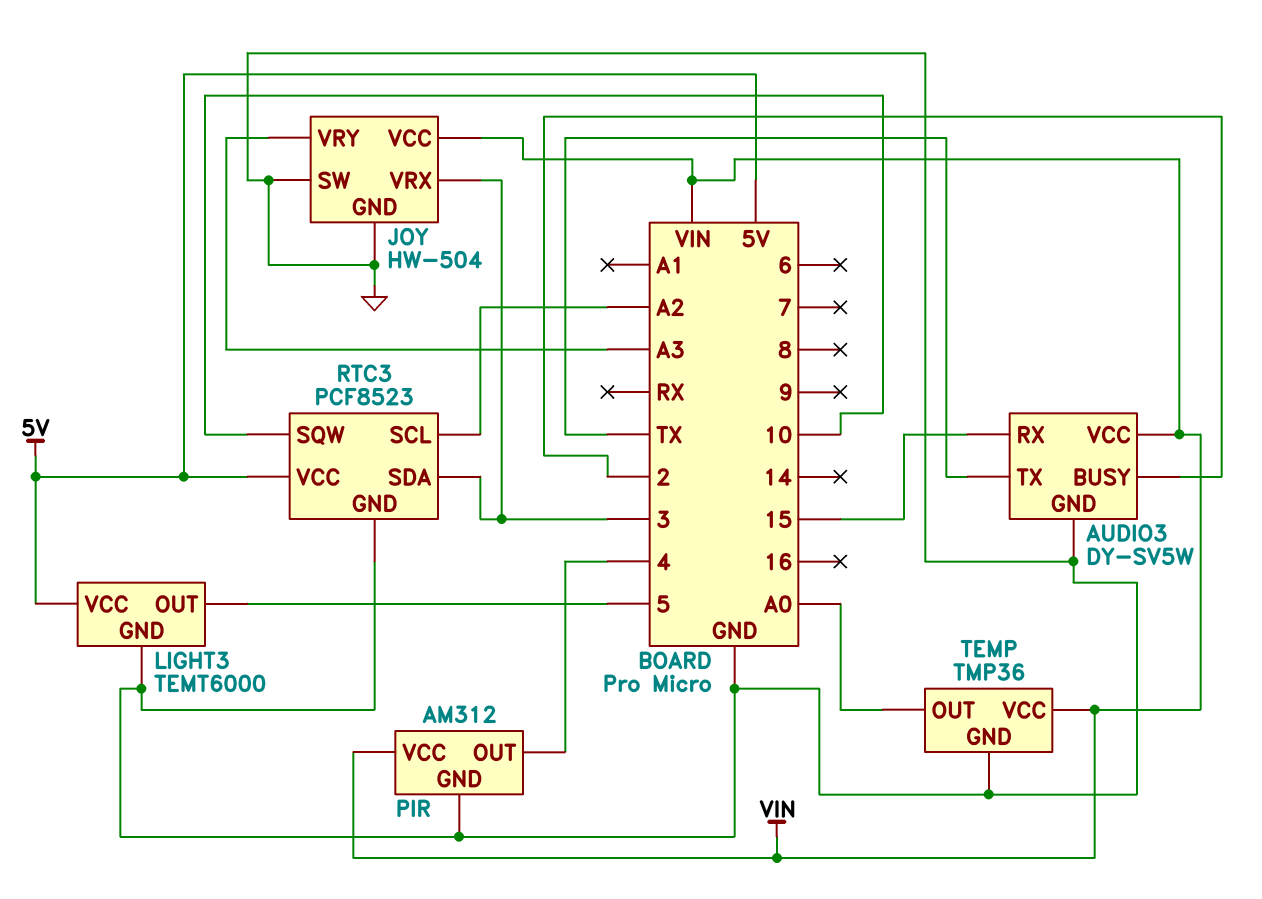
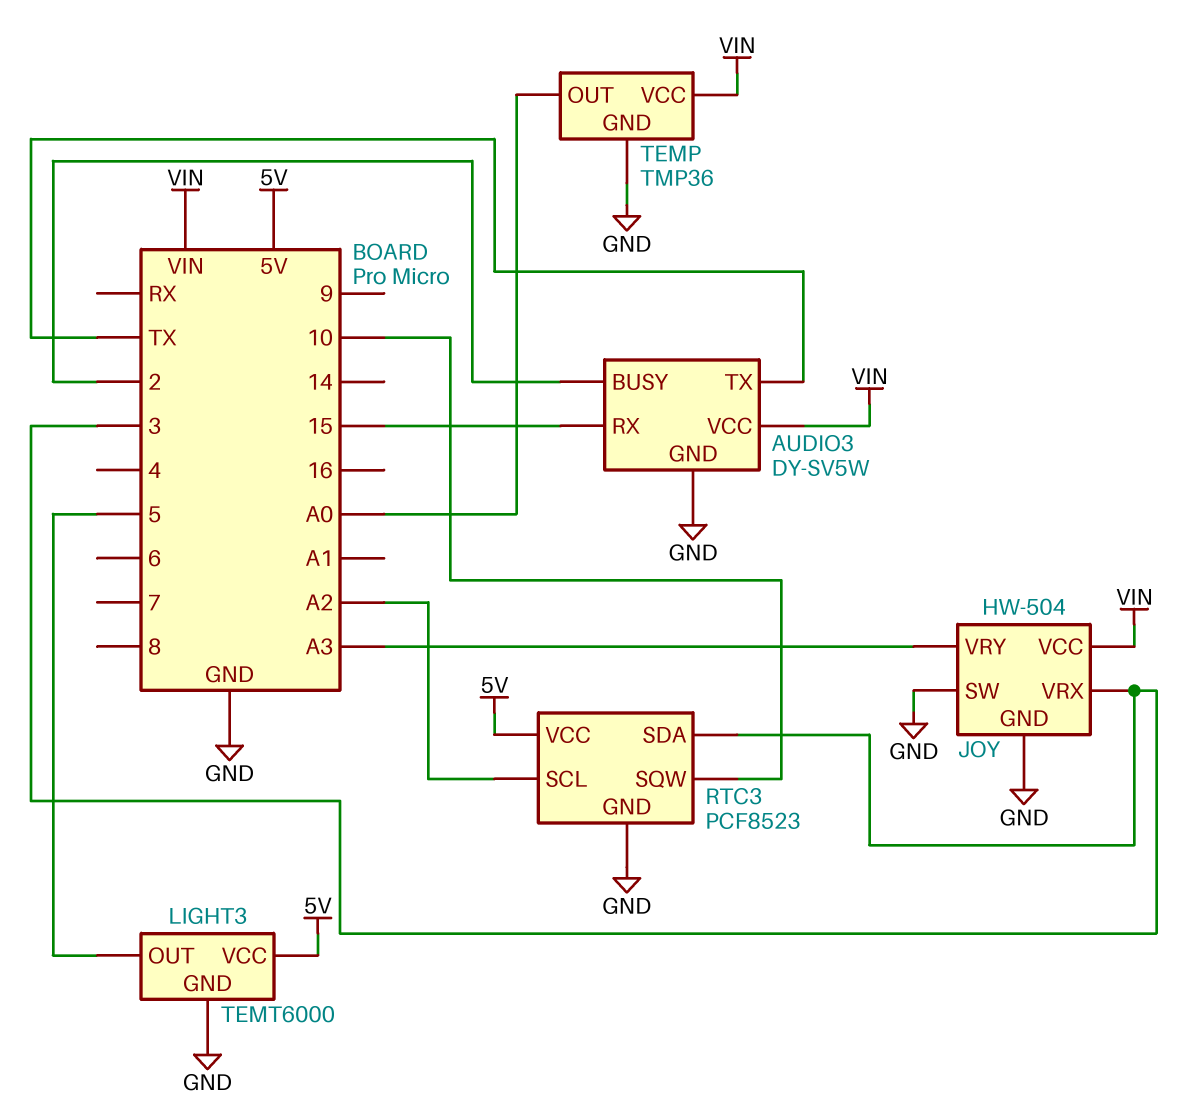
PIR: AM312 -> none
PIR pin GND: GND -> none
PIR pin OUT: 4 -> none
PIR pin VCC: VIN -> none

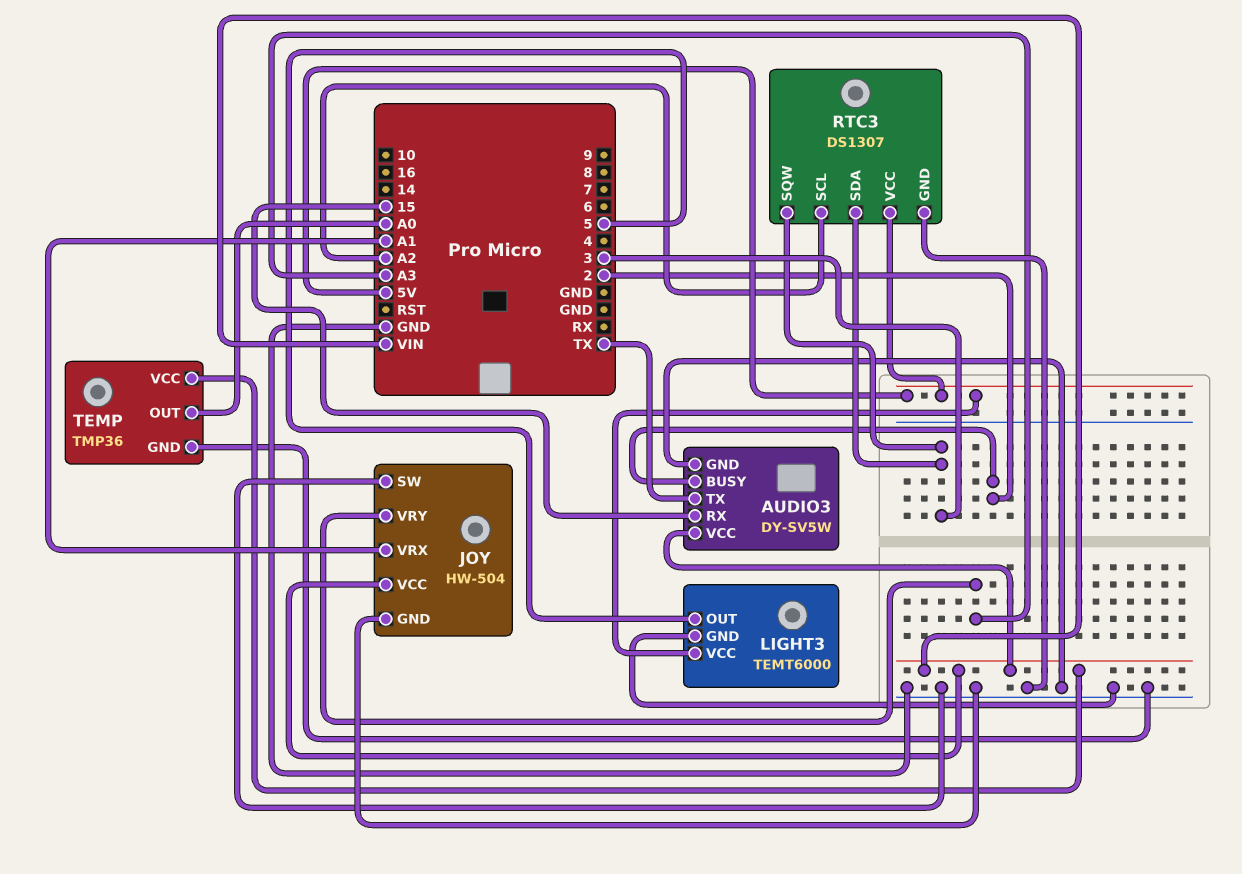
JOY pin VRX: 3 -> A1
RTC3: PCF8523 -> DS1307
RTC3 pin SQW: 10 -> 3

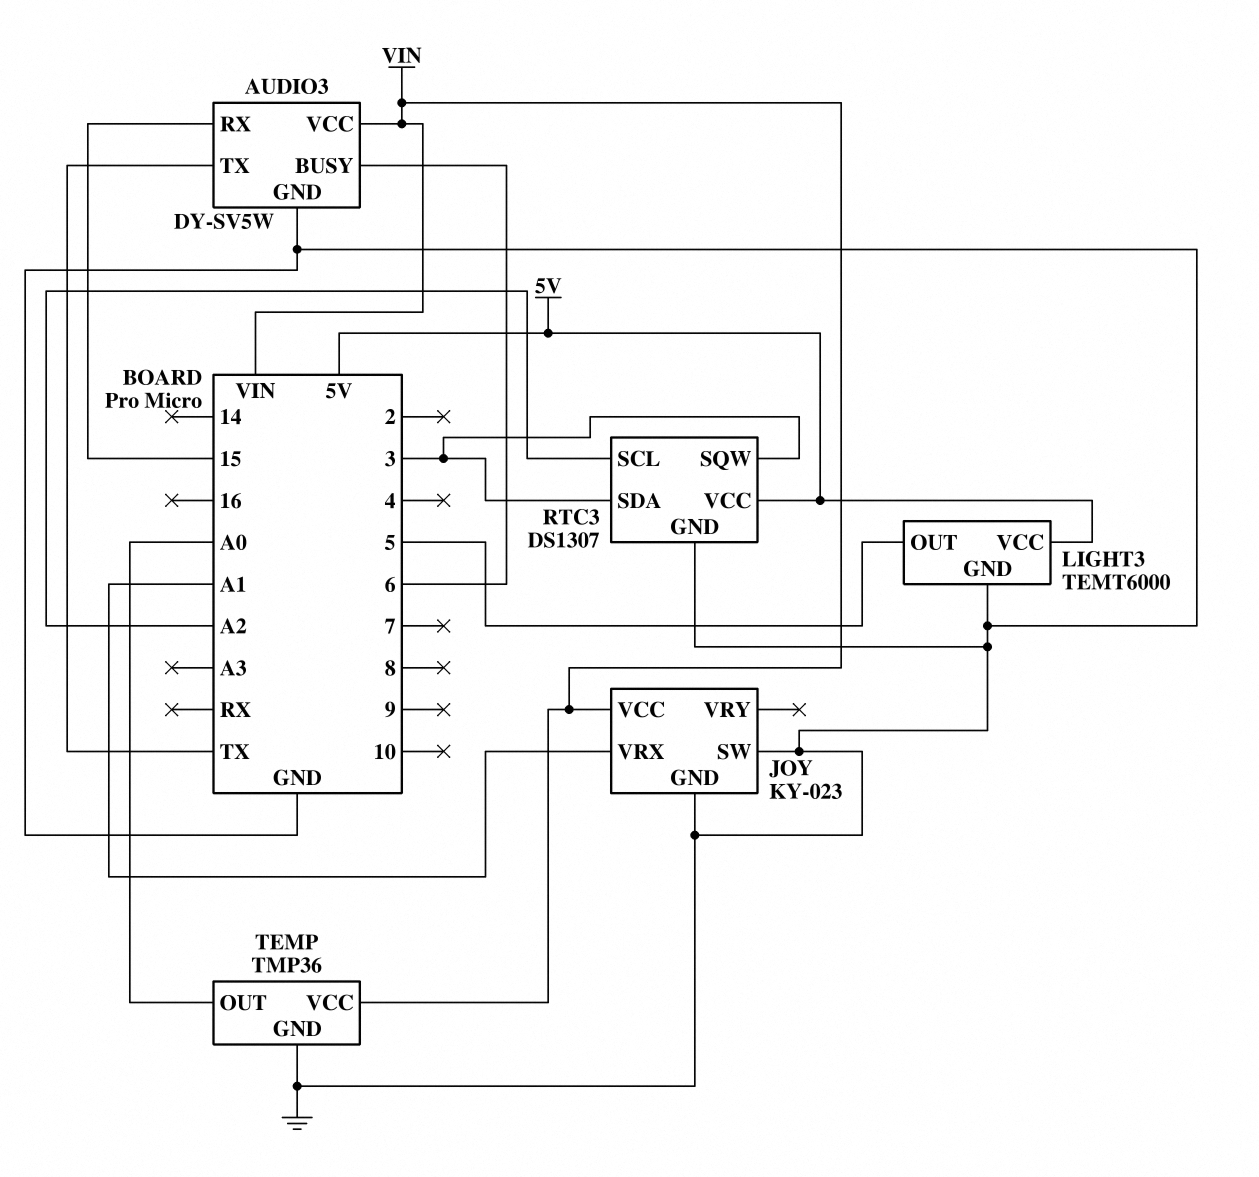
AUDIO3 pin BUSY: 2 -> 6
JOY: HW-504 -> KY-023
JOY pin VRY: A3 -> none

